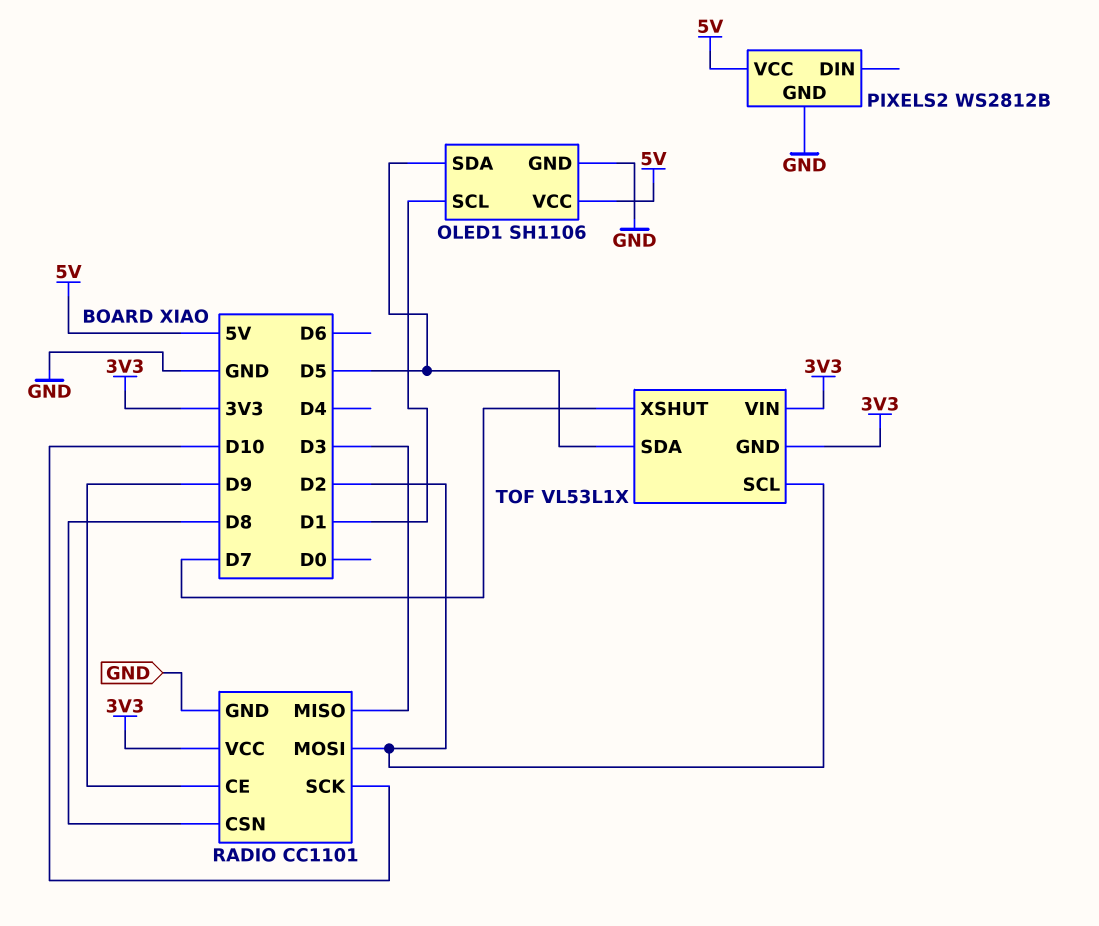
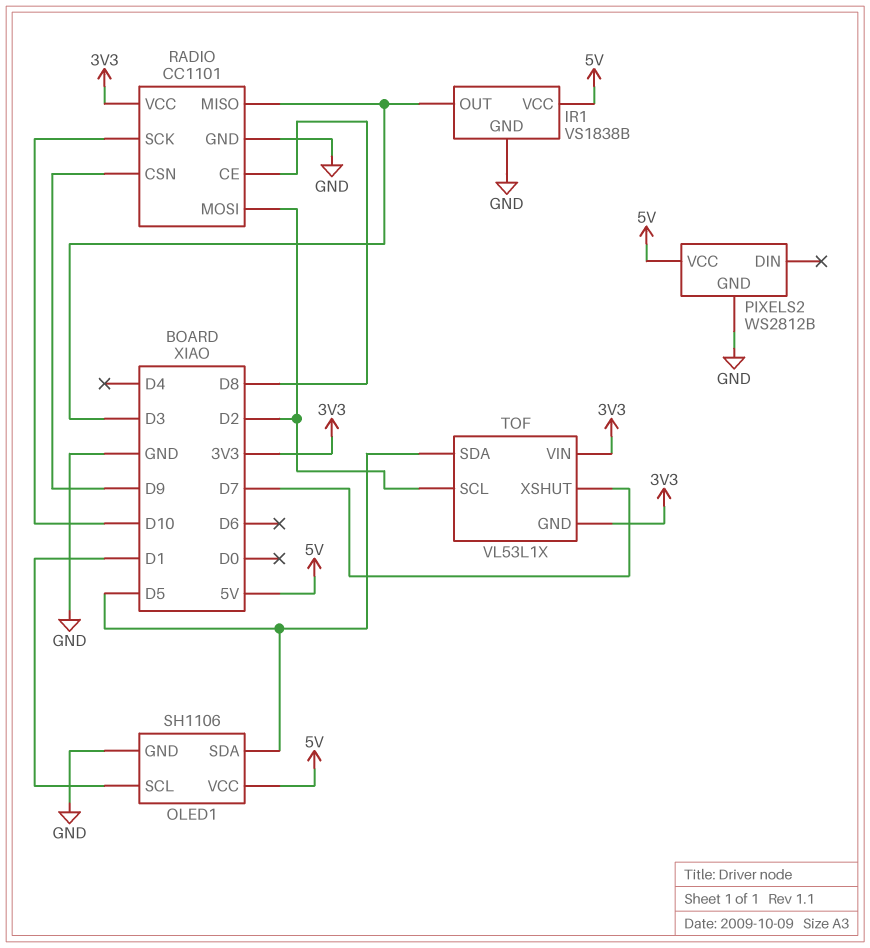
IR1: none -> VS1838B
IR1 pin GND: none -> GND
IR1 pin OUT: none -> D3
IR1 pin VCC: none -> 5V
RADIO pin CE: D9 -> D8
RADIO pin CSN: D8 -> D9

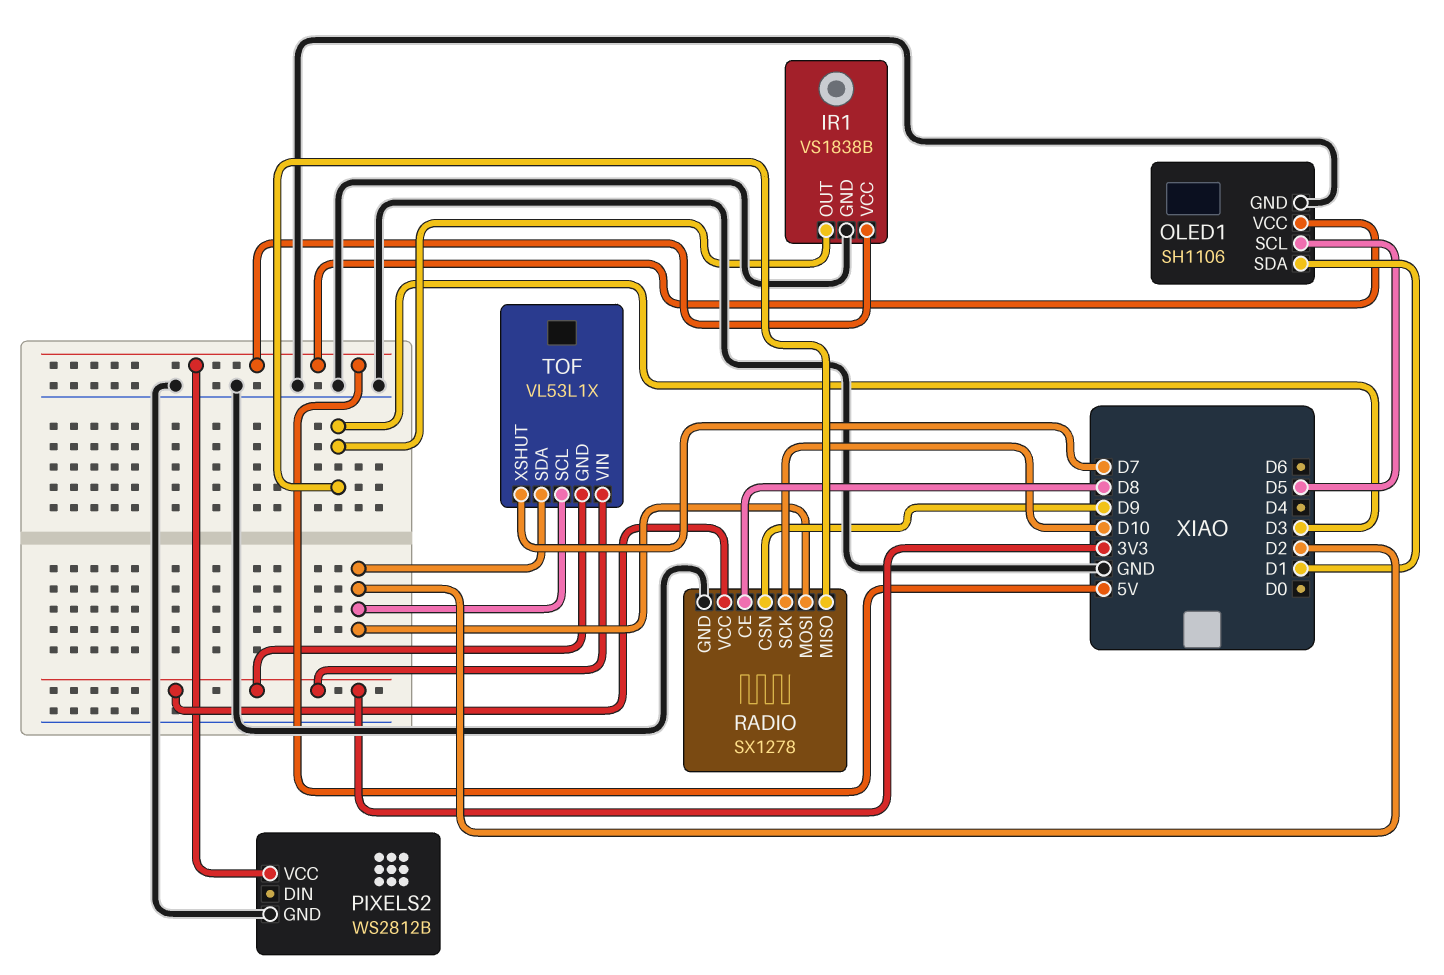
OLED1 pin SCL: D1 -> D5
OLED1 pin SDA: D5 -> D1
RADIO: CC1101 -> SX1278
TOF pin SDA: D5 -> D2

